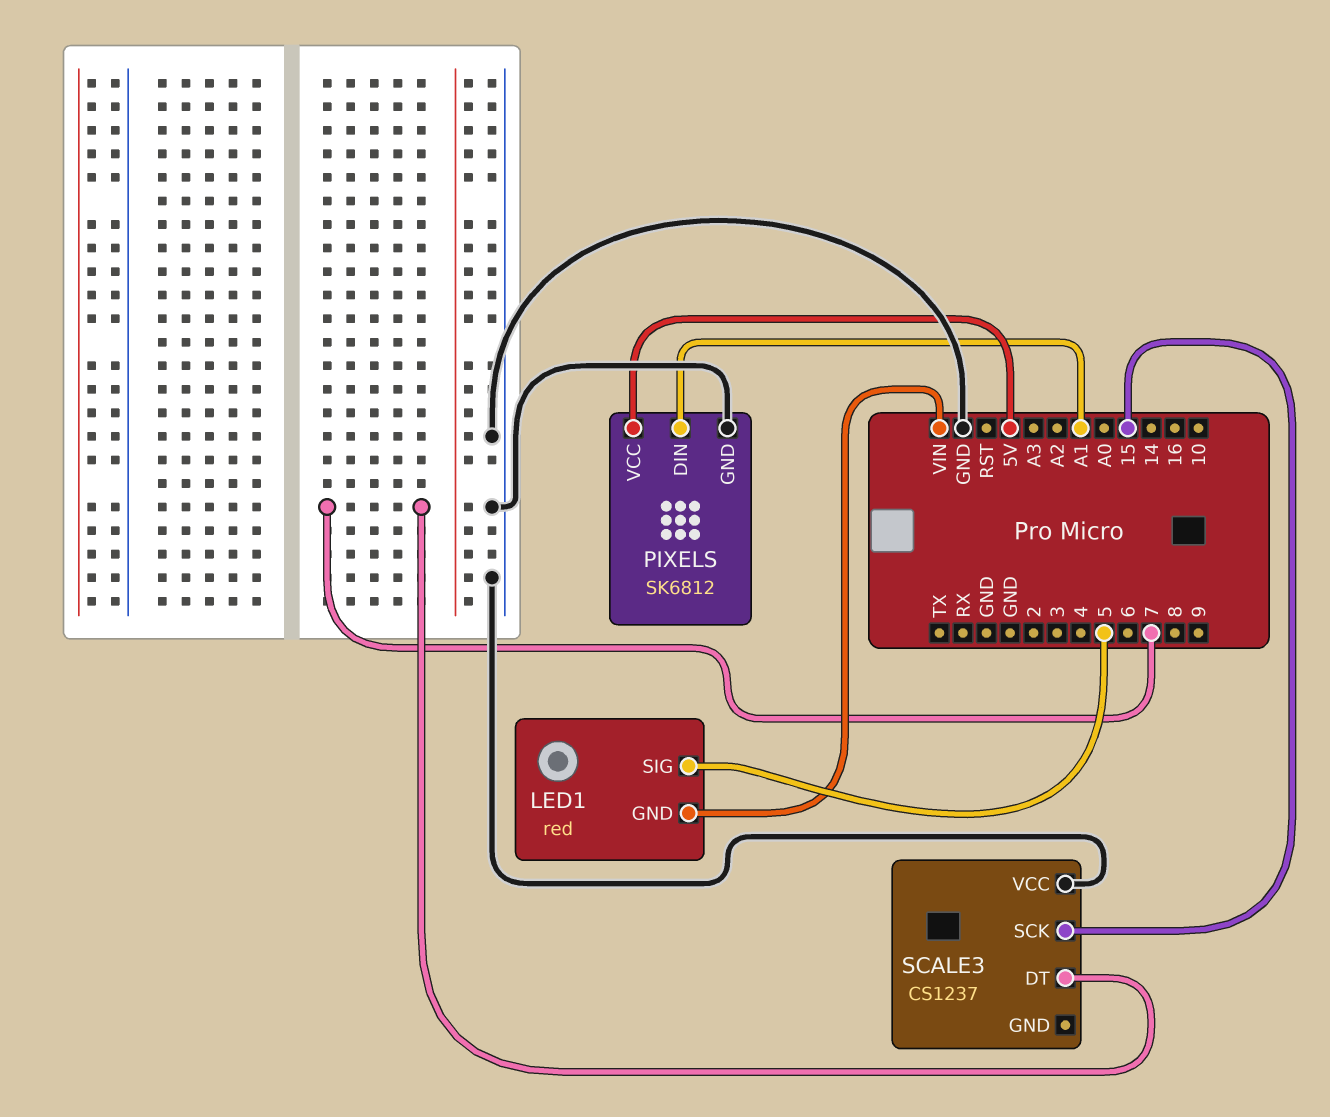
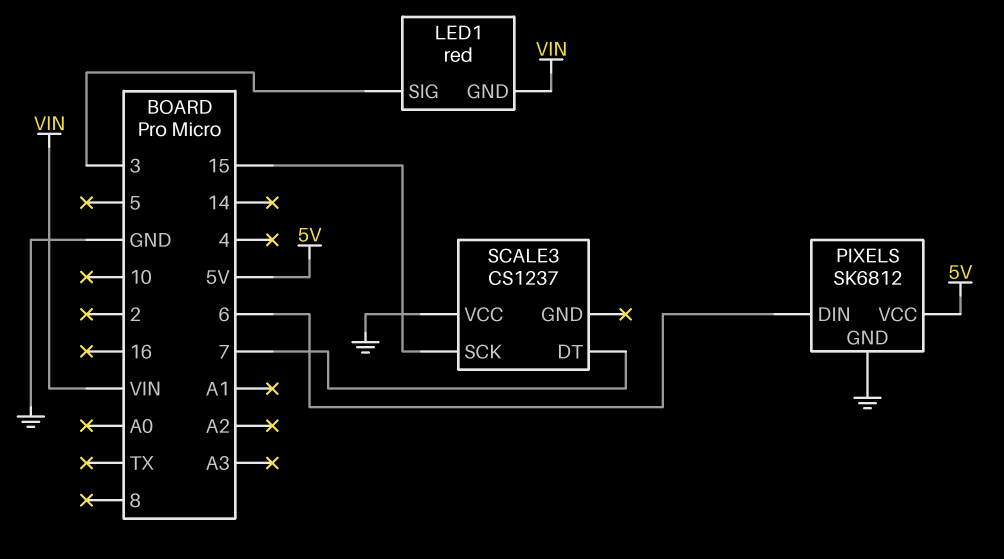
LED1 pin SIG: 5 -> 3
PIXELS pin DIN: A1 -> 6

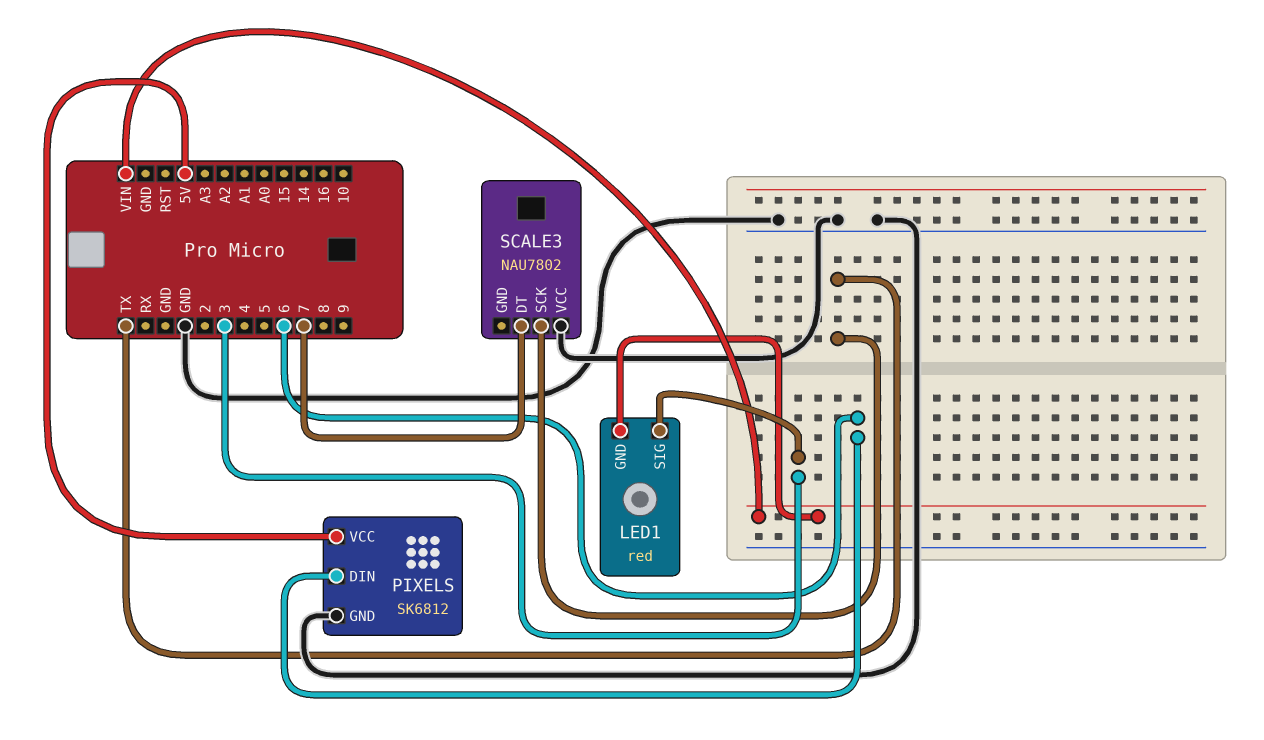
SCALE3: CS1237 -> NAU7802
SCALE3 pin SCK: 15 -> TX

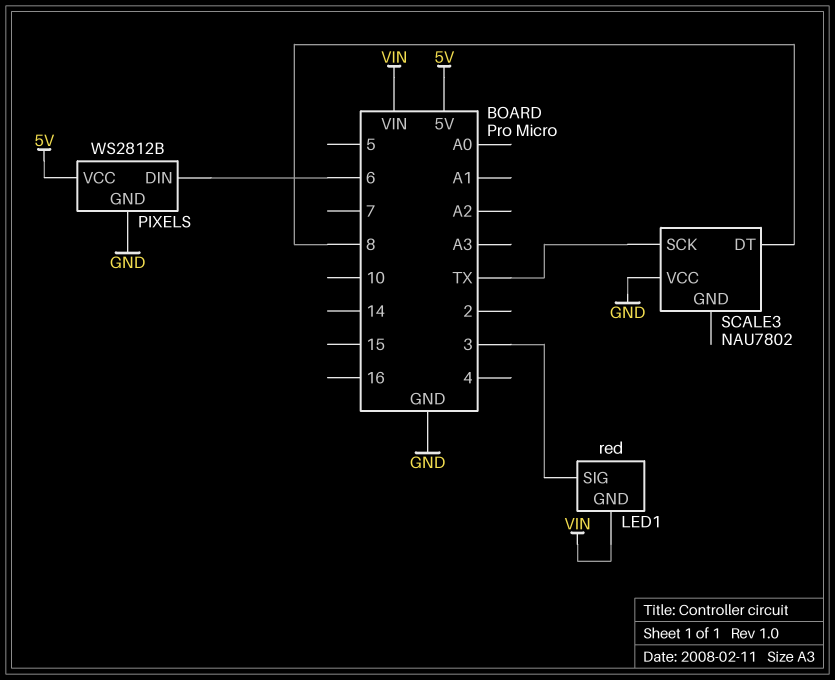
PIXELS: SK6812 -> WS2812B
SCALE3 pin DT: 7 -> 8

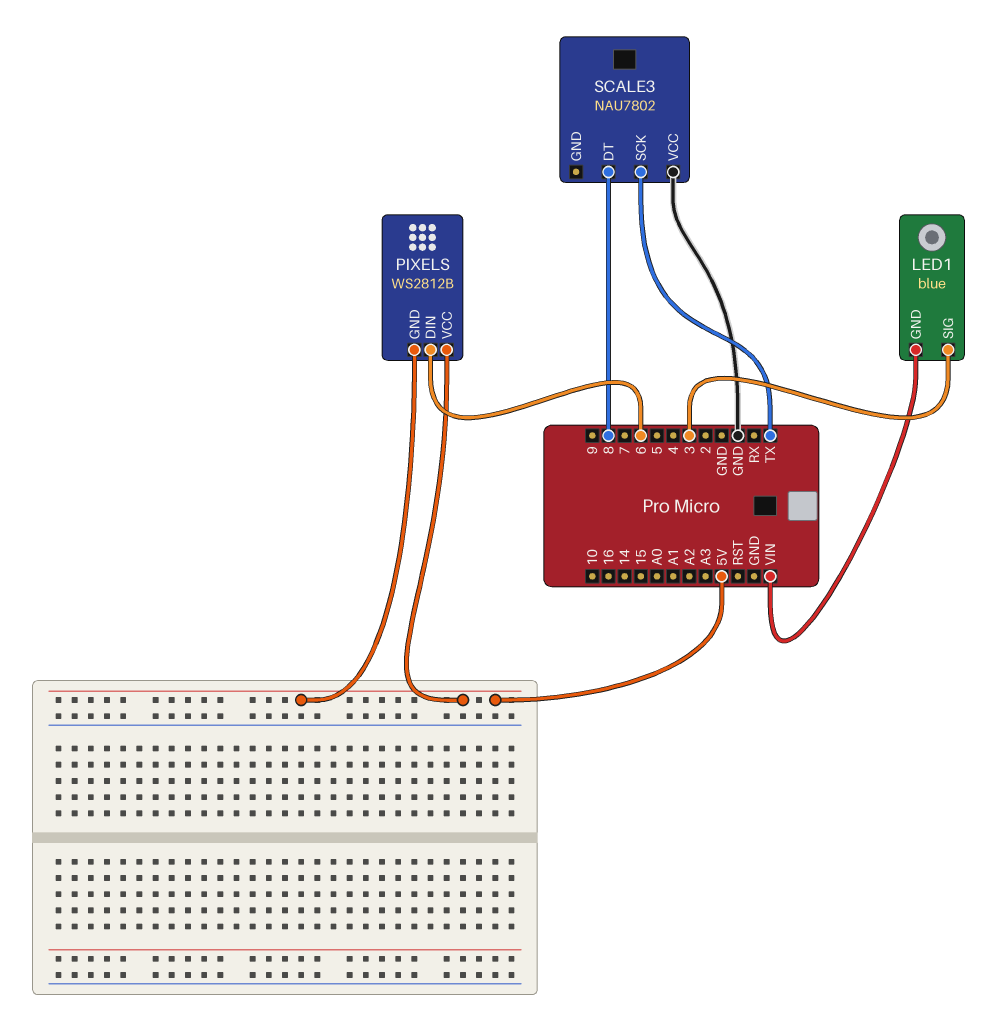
LED1: red -> blue
PIXELS pin GND: GND -> 5V

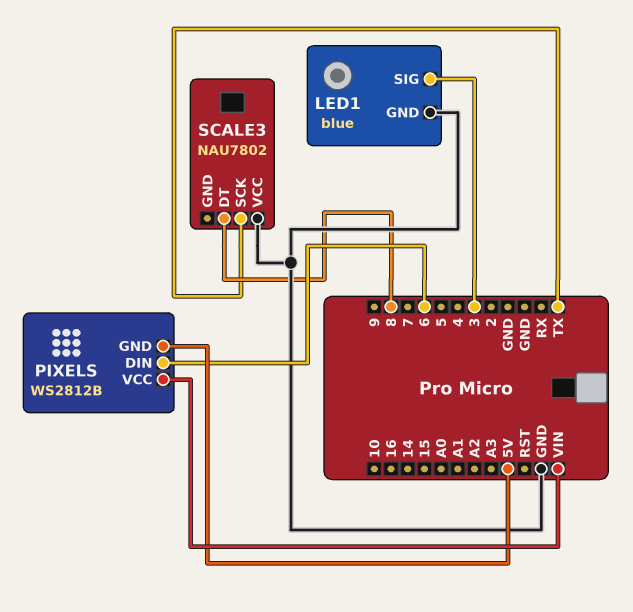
LED1 pin GND: VIN -> GND
PIXELS pin VCC: 5V -> VIN

